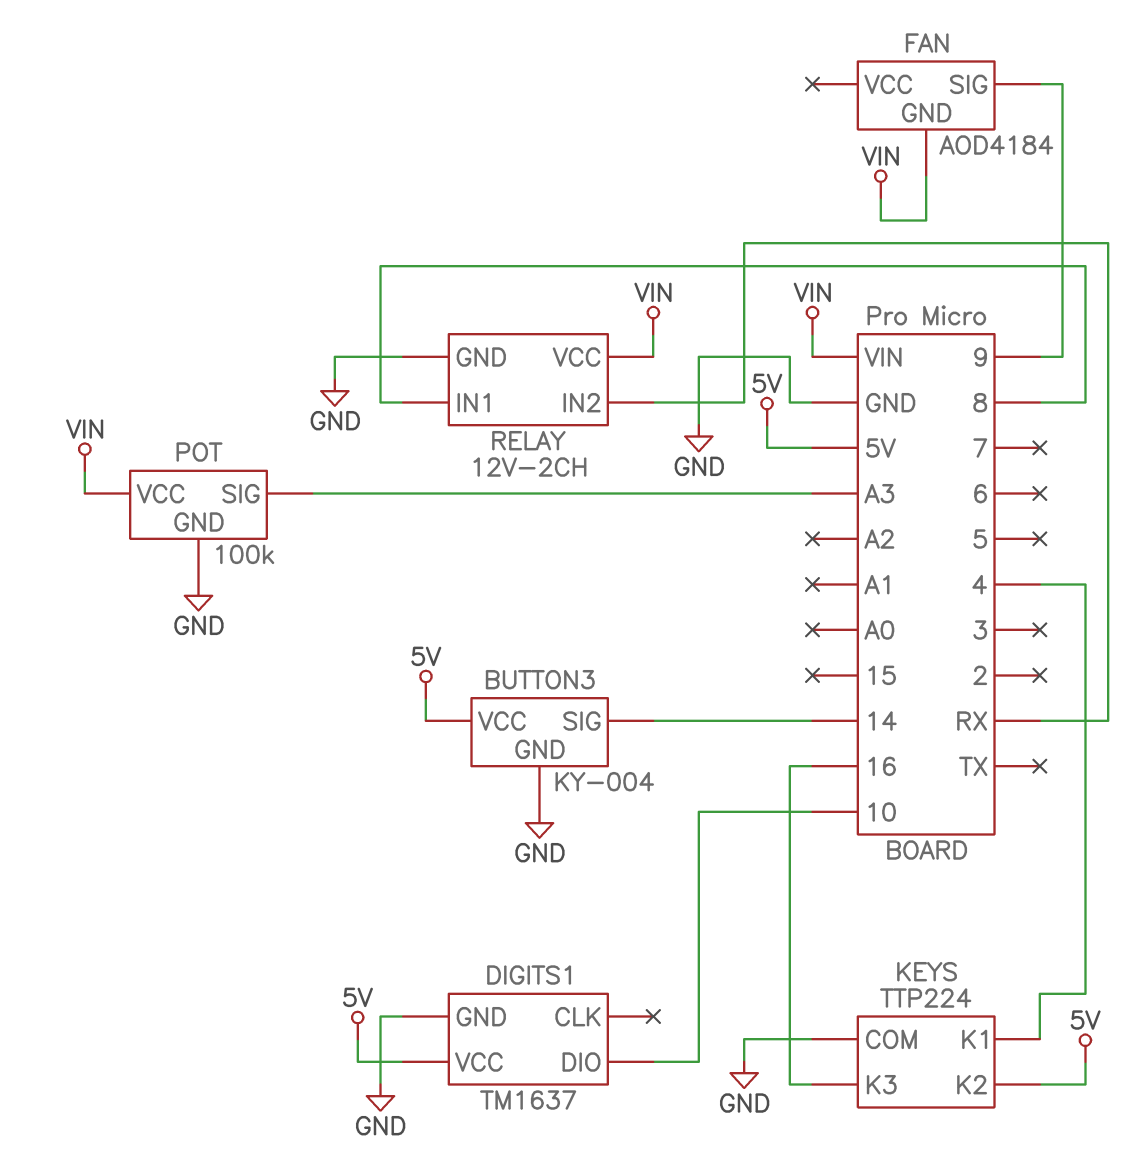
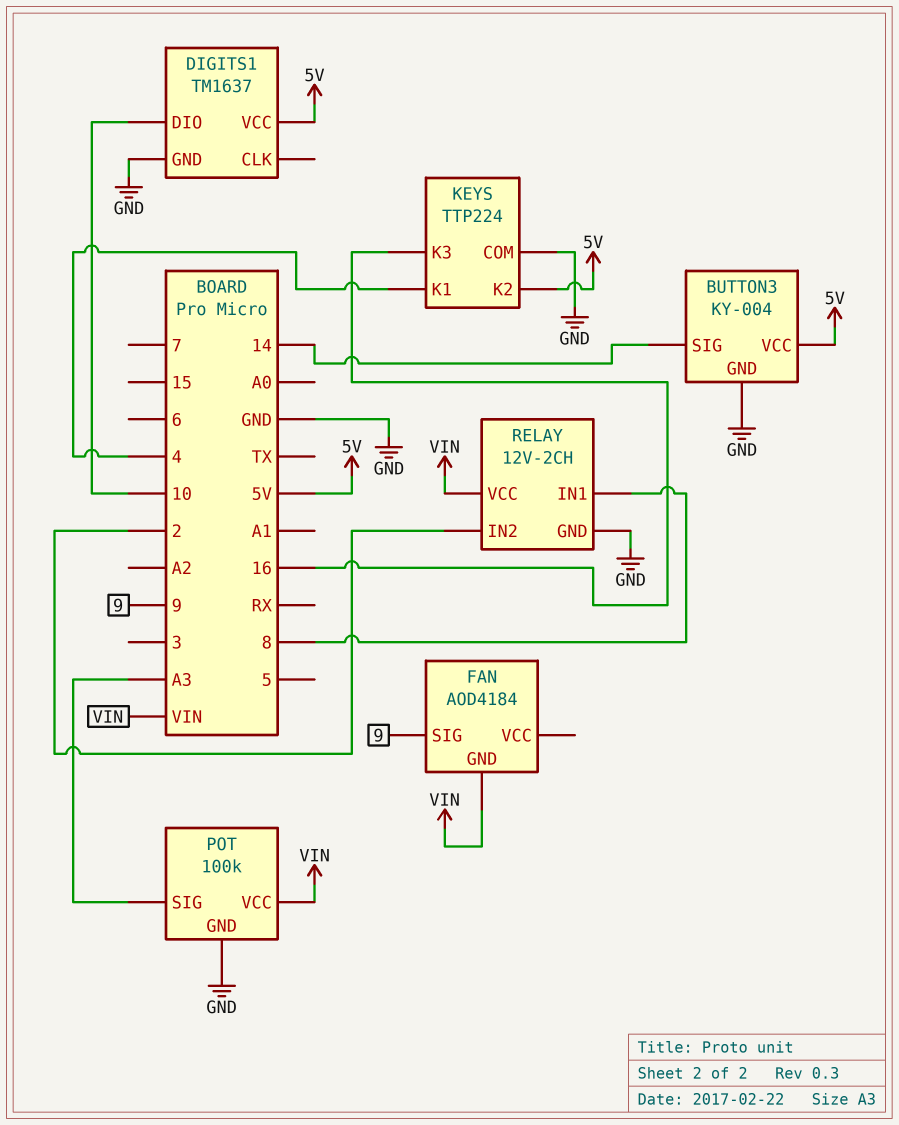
RELAY pin IN2: RX -> 2

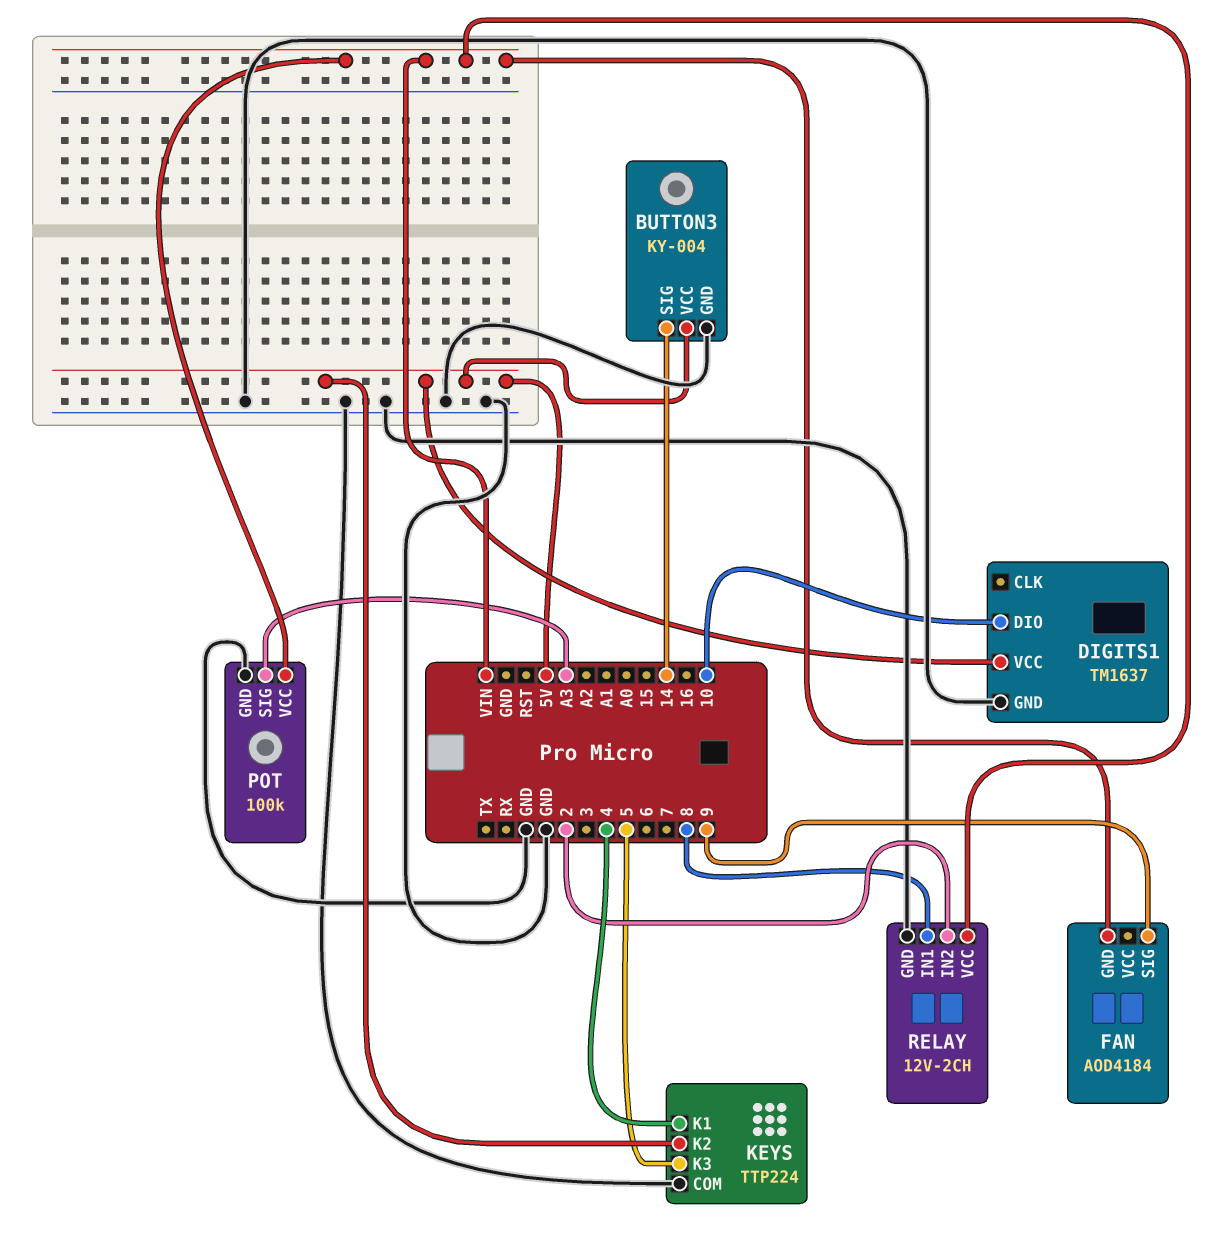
KEYS pin K3: 16 -> 5

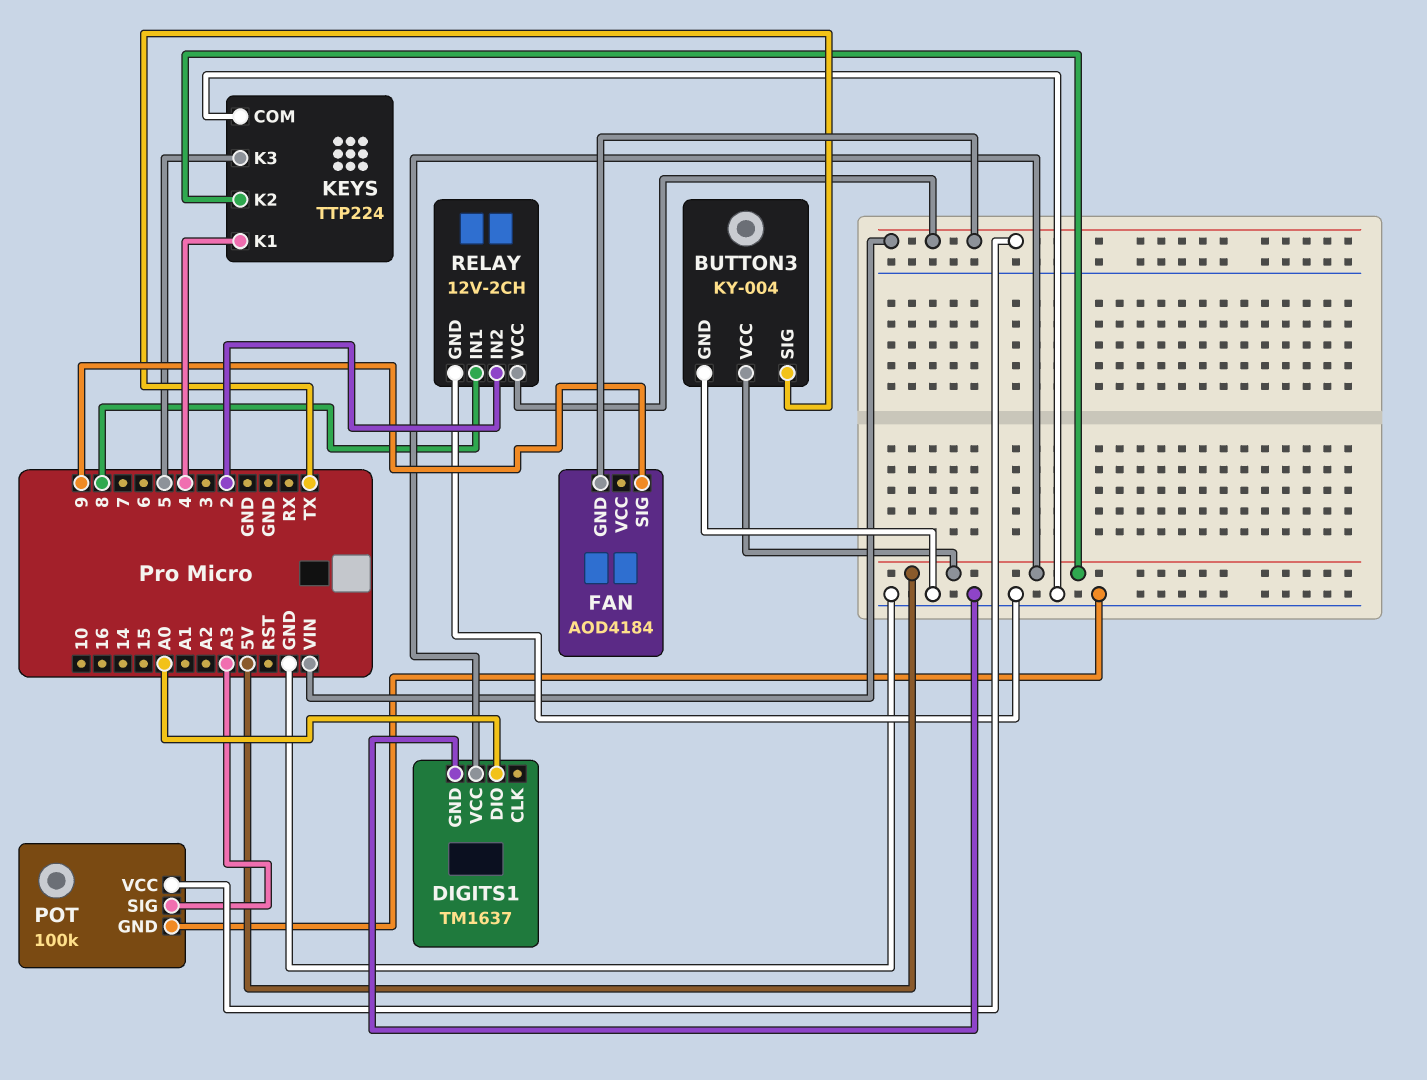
BUTTON3 pin SIG: 14 -> TX
DIGITS1 pin DIO: 10 -> A0

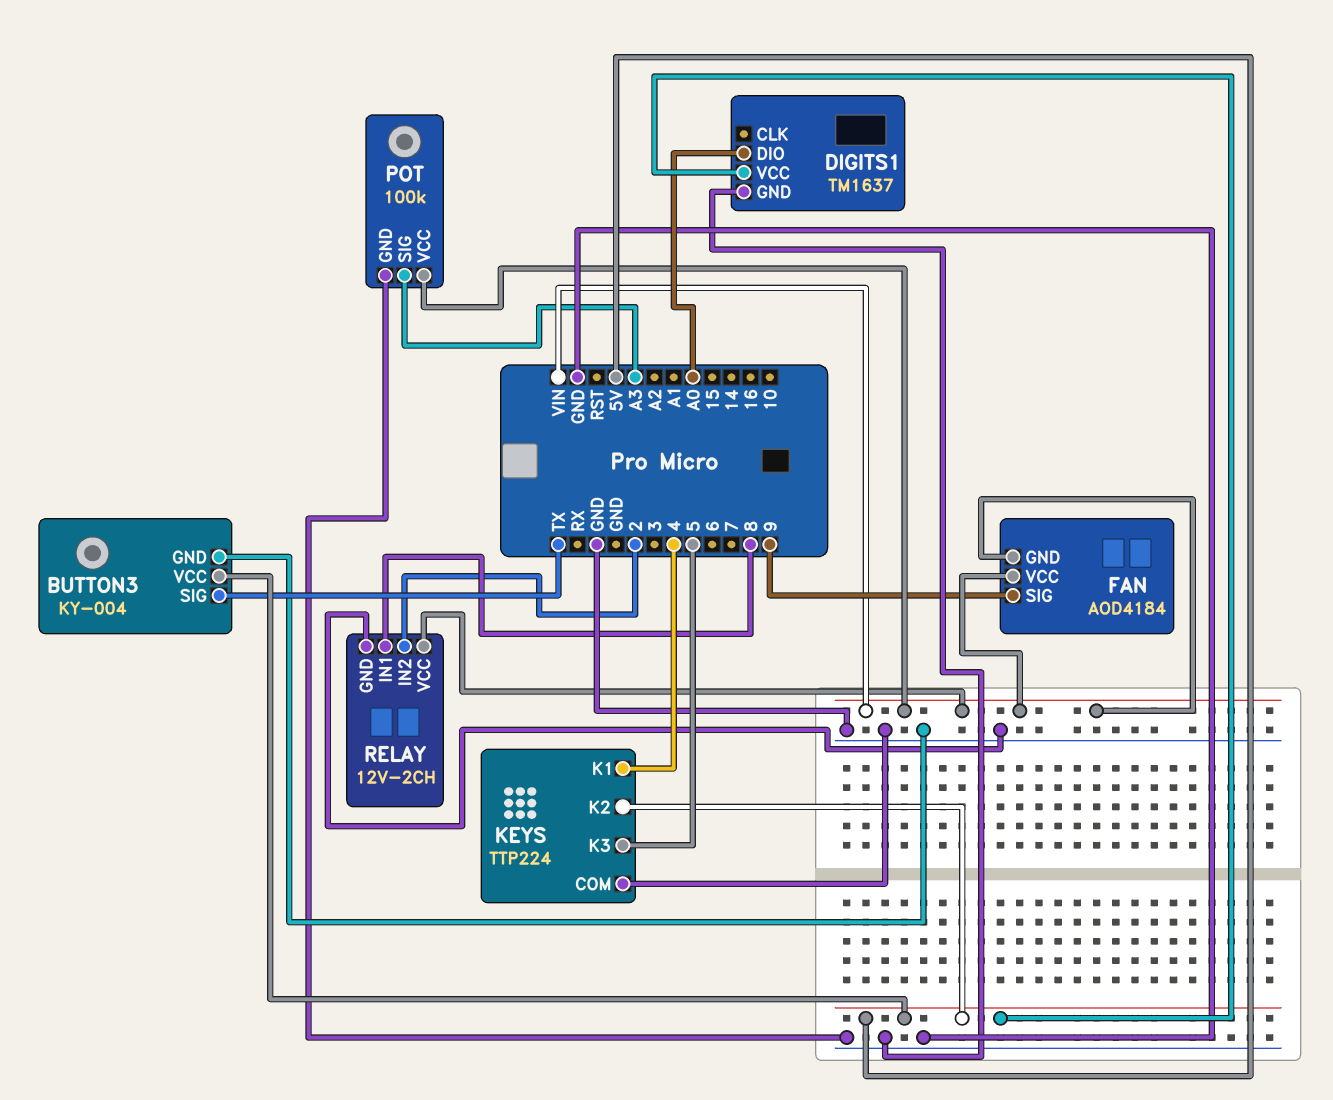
FAN pin VCC: none -> VIN

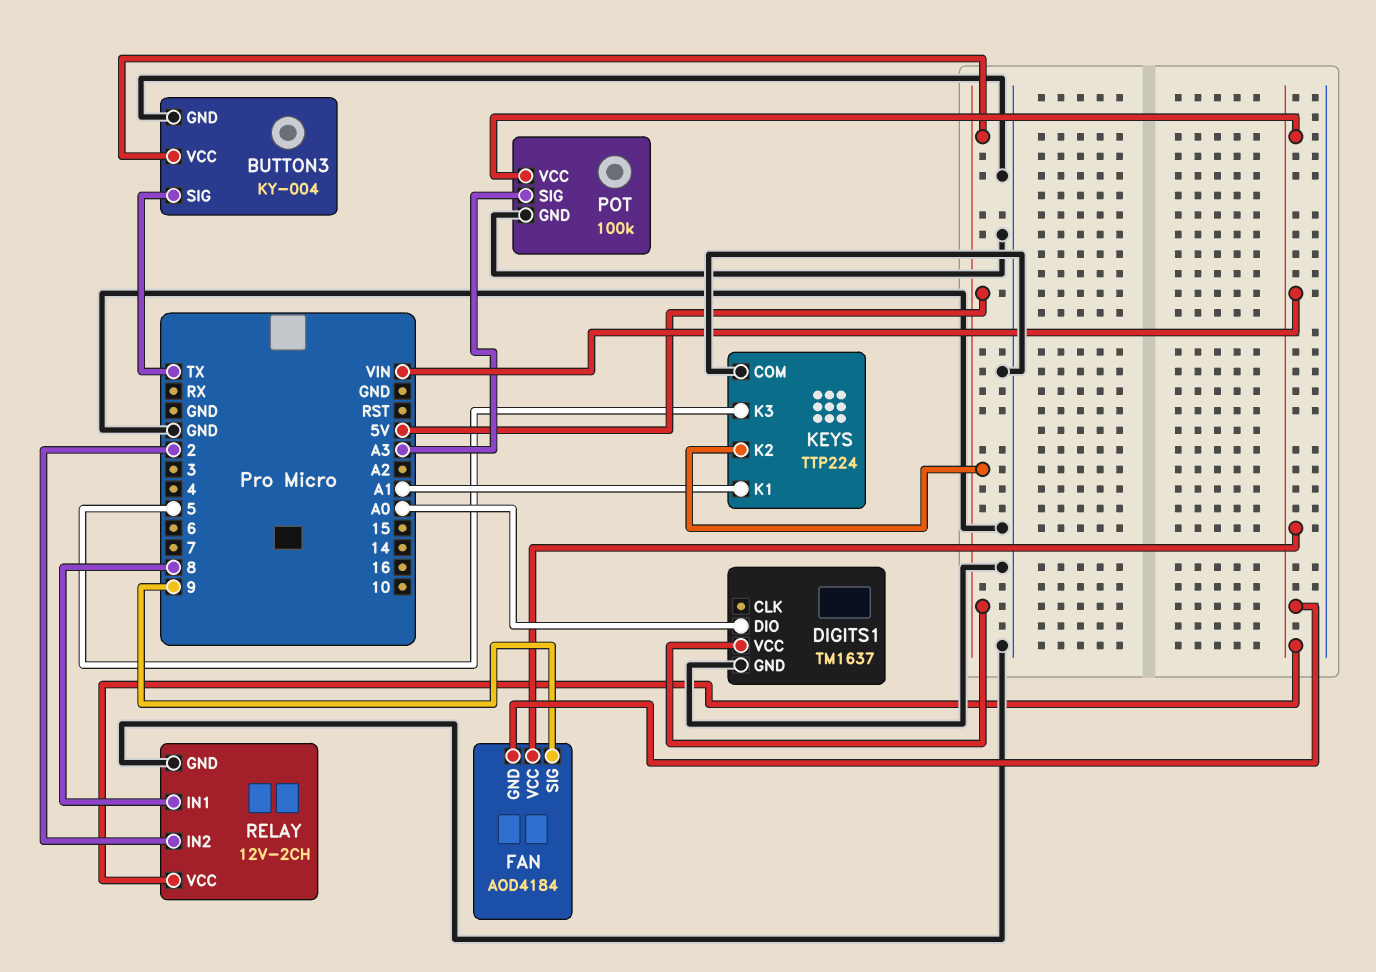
KEYS pin K1: 4 -> A1

